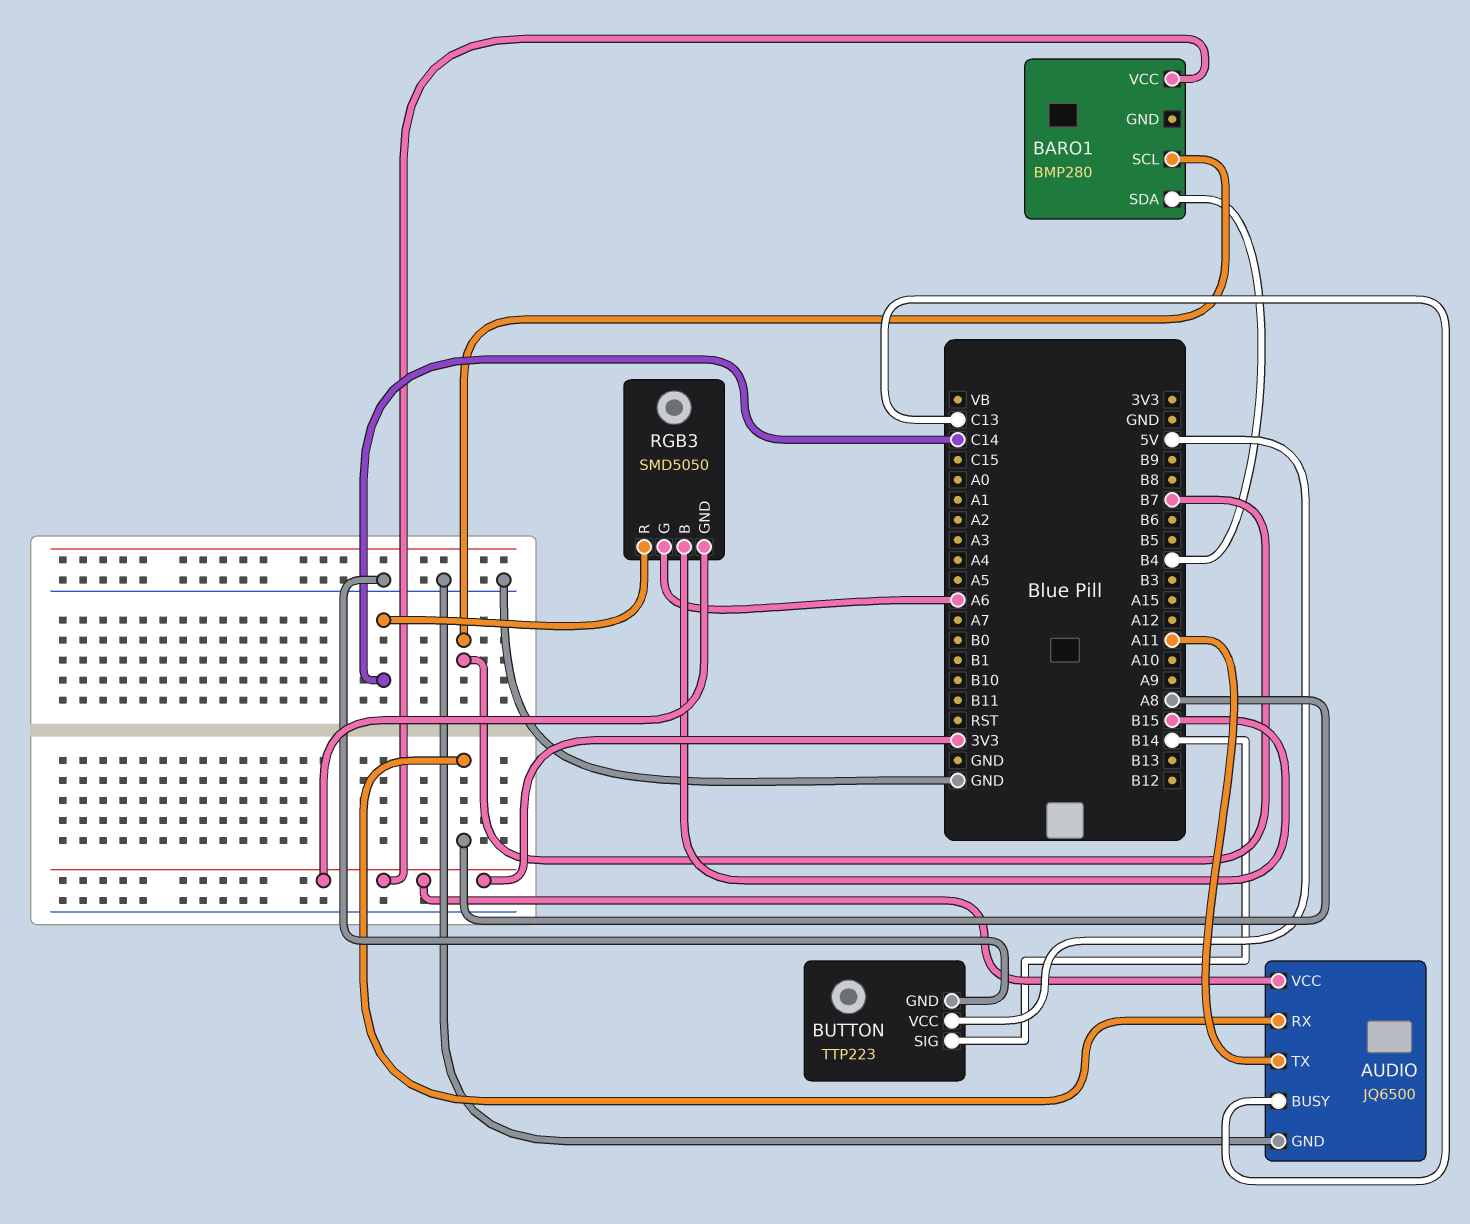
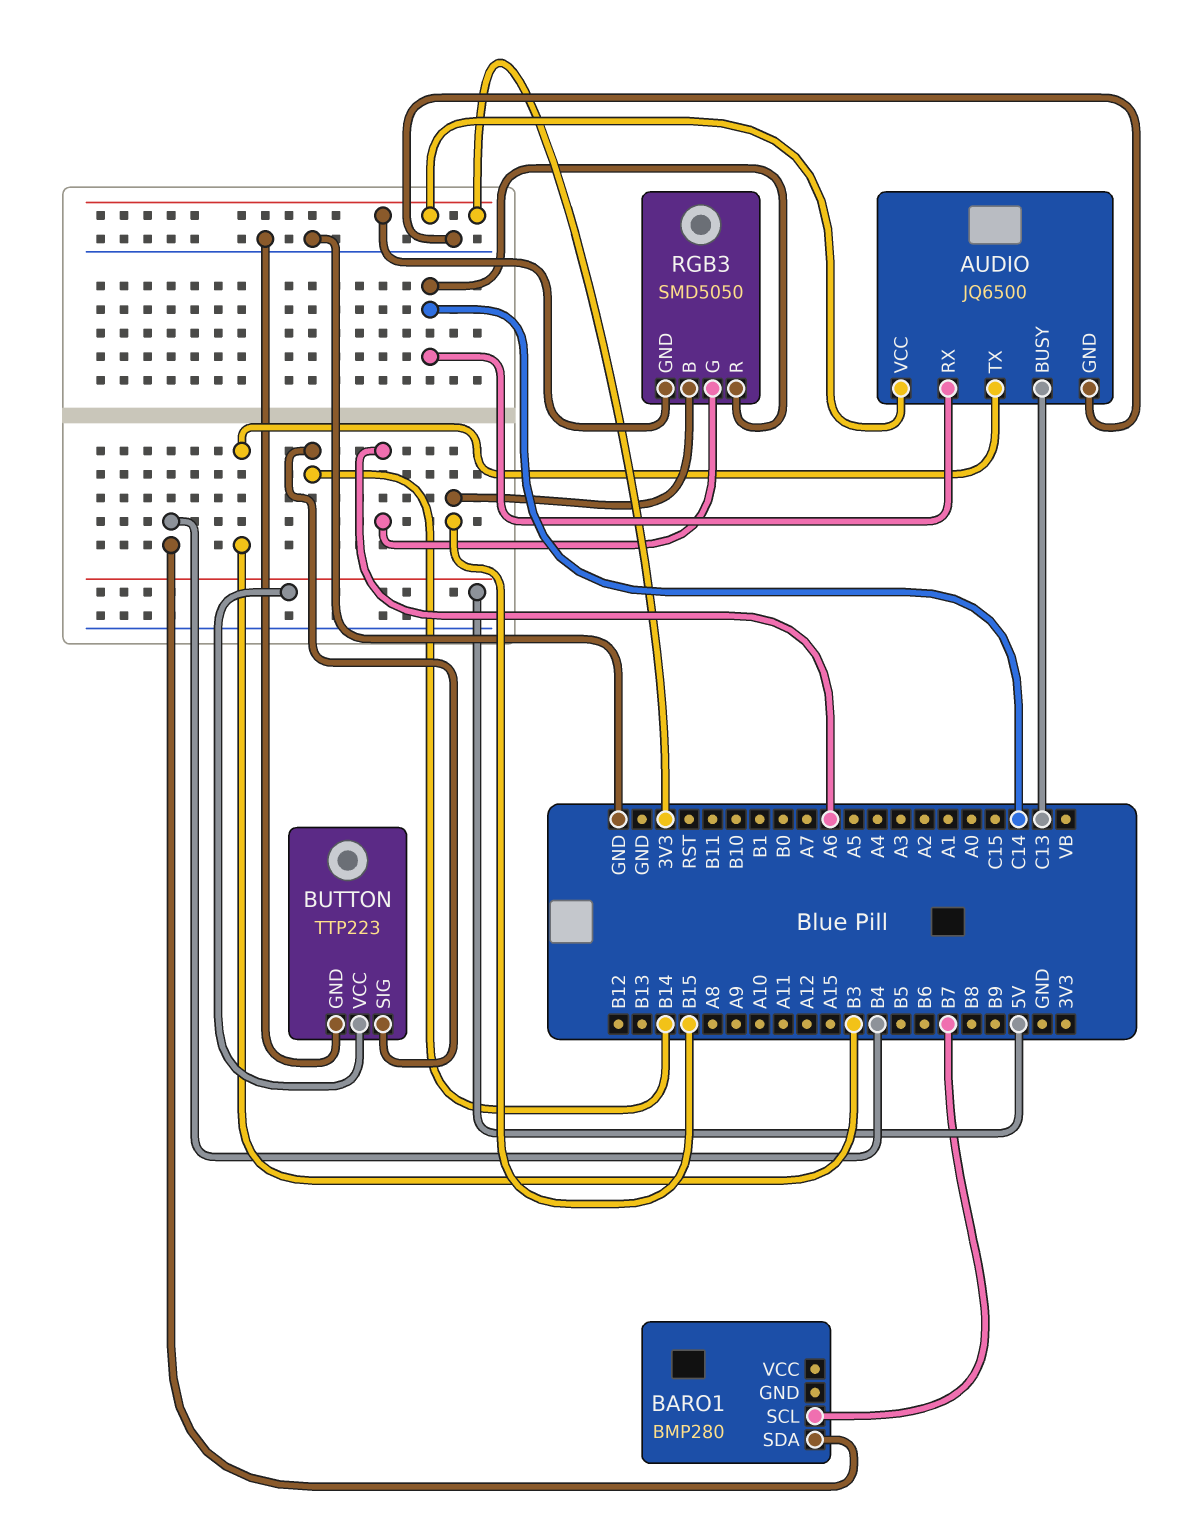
AUDIO pin RX: A8 -> C14
AUDIO pin TX: A11 -> B3
BARO1 pin VCC: 3V3 -> none

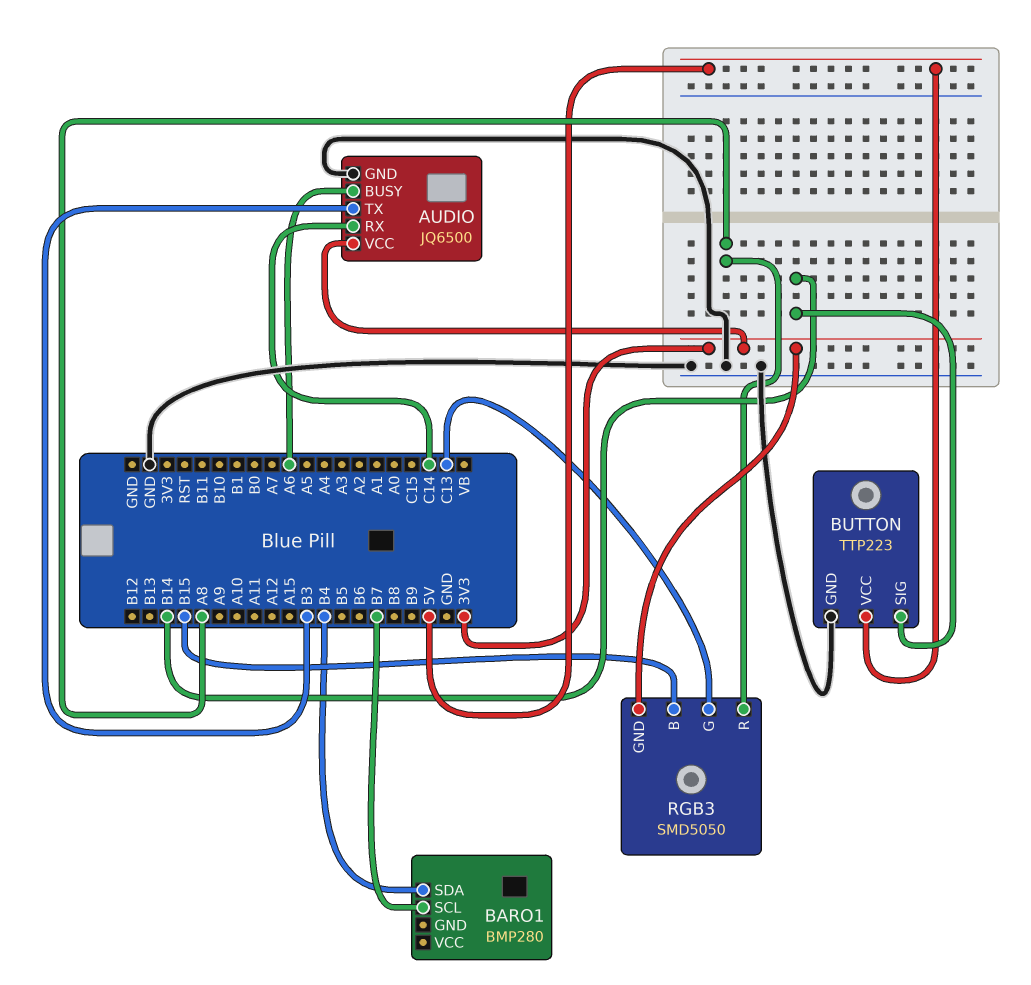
AUDIO pin BUSY: C13 -> A6
RGB3 pin G: A6 -> C13
RGB3 pin R: C14 -> A8

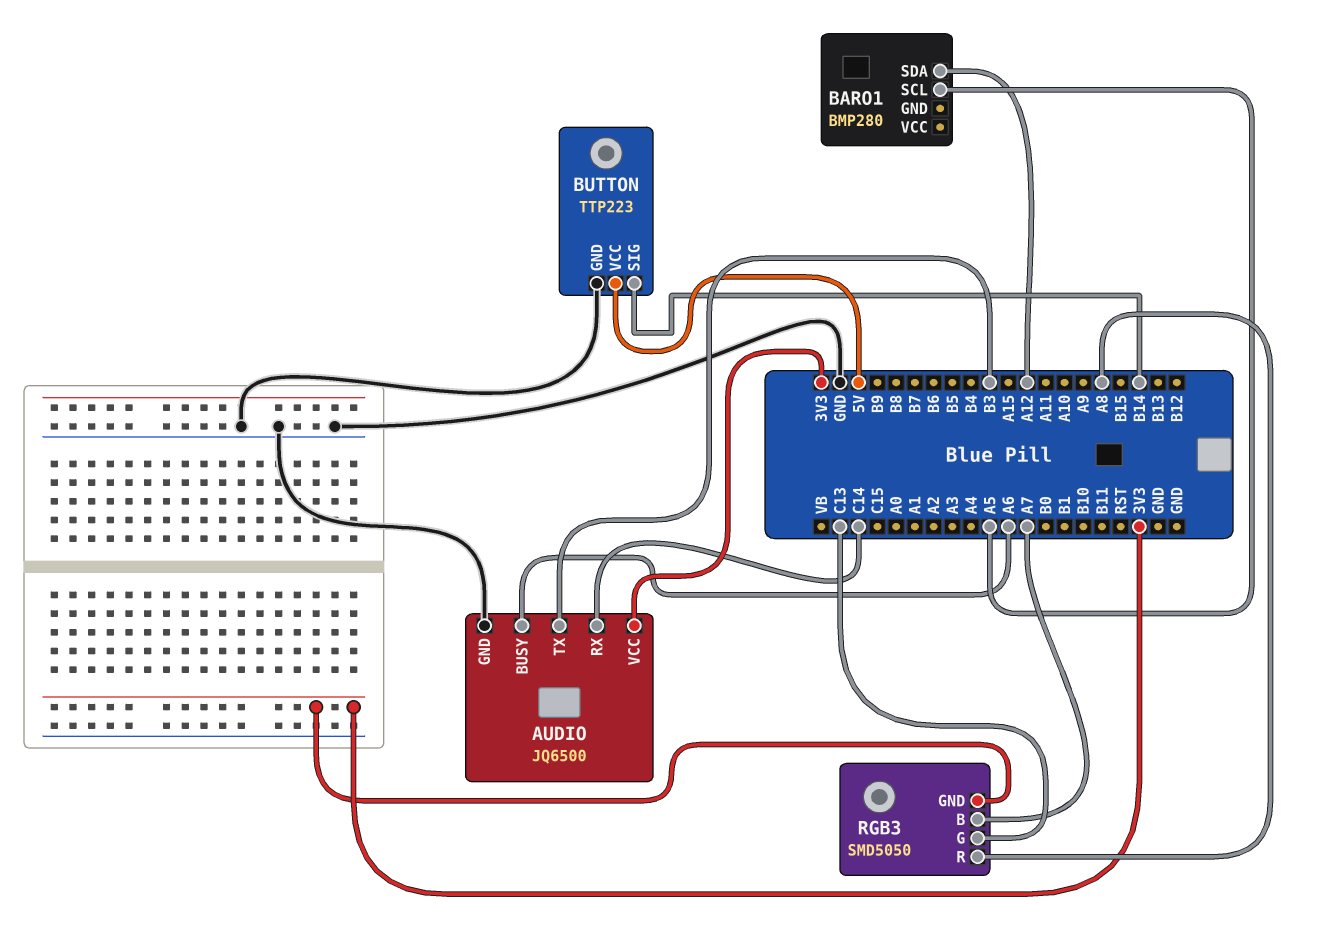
BARO1 pin SCL: B7 -> A5
BARO1 pin SDA: B4 -> A12
RGB3 pin B: B15 -> A7

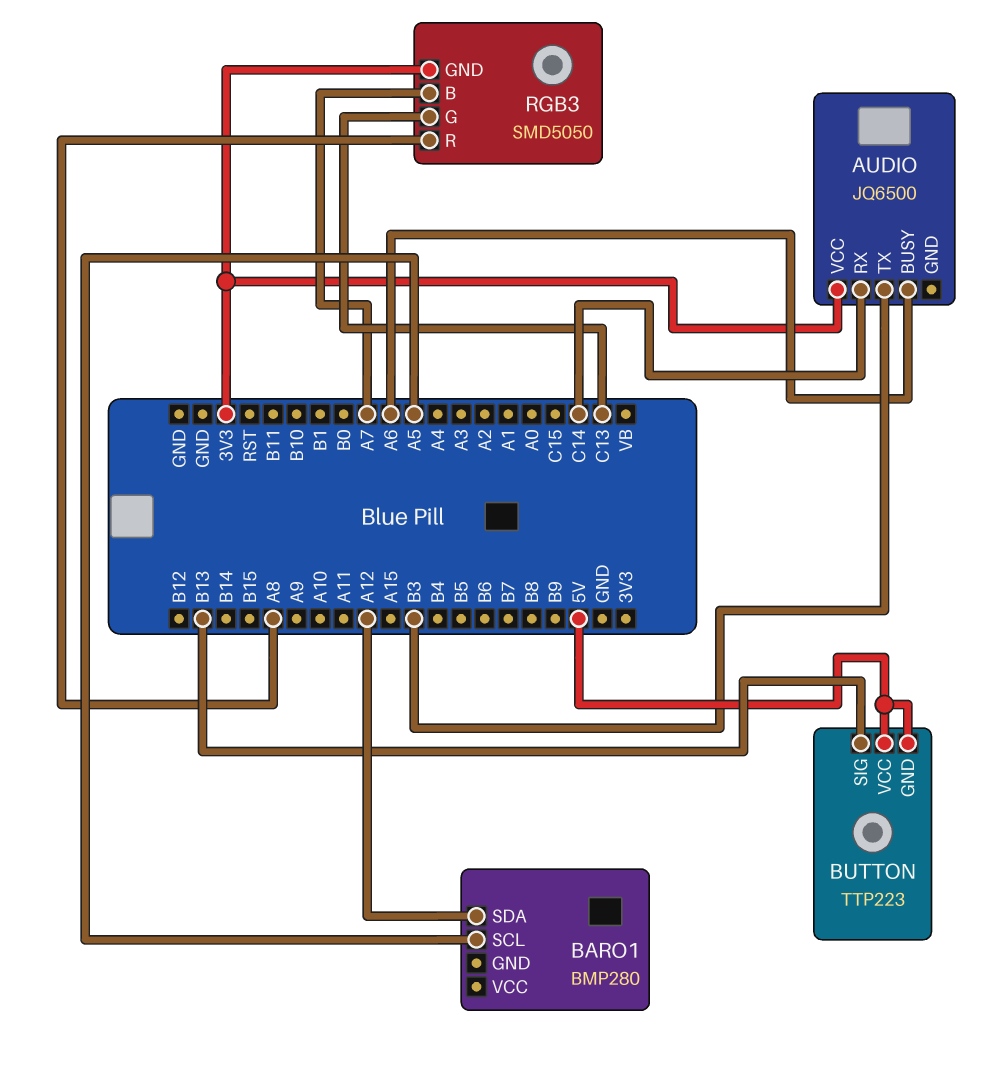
AUDIO pin GND: GND -> none
BUTTON pin GND: GND -> 5V
BUTTON pin SIG: B14 -> B13

